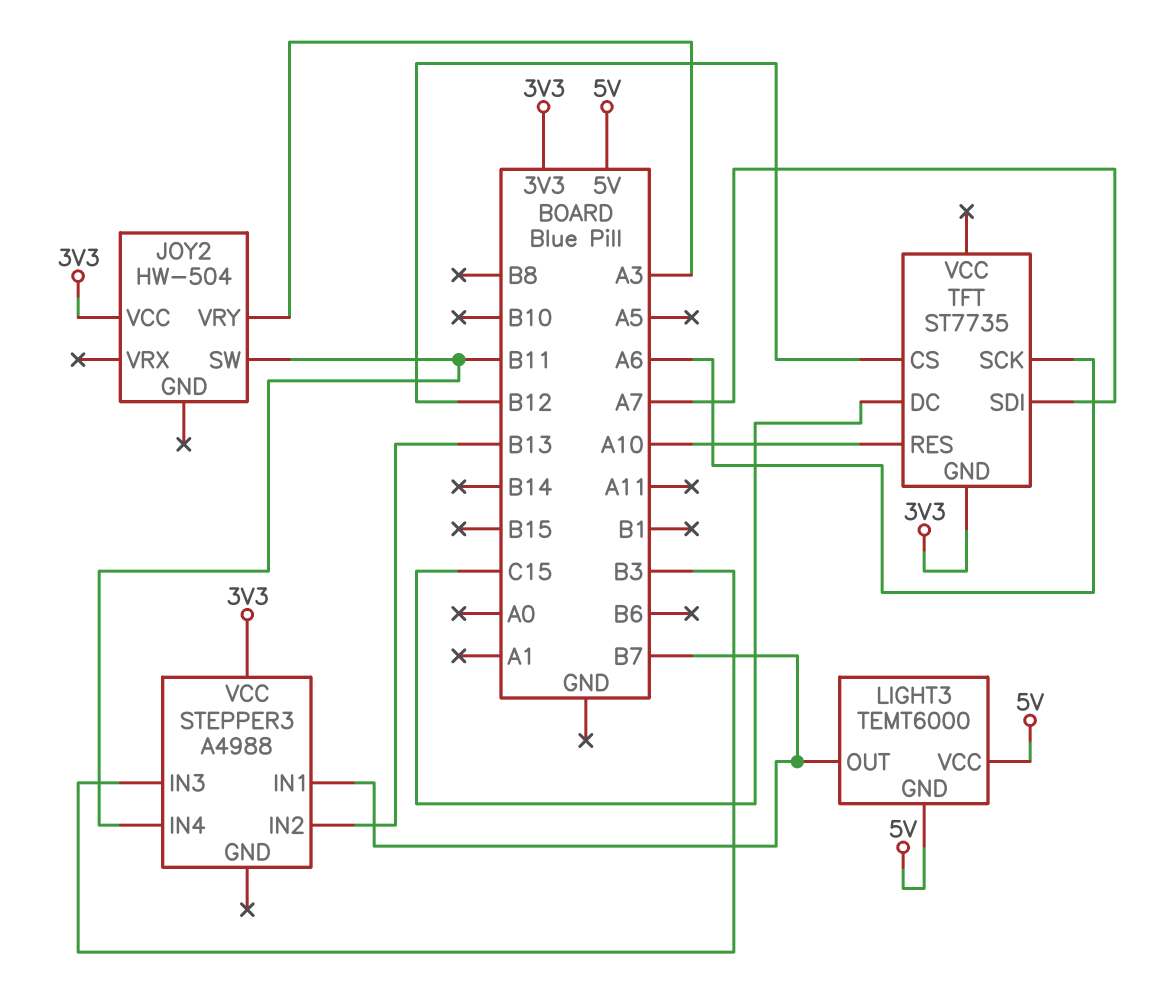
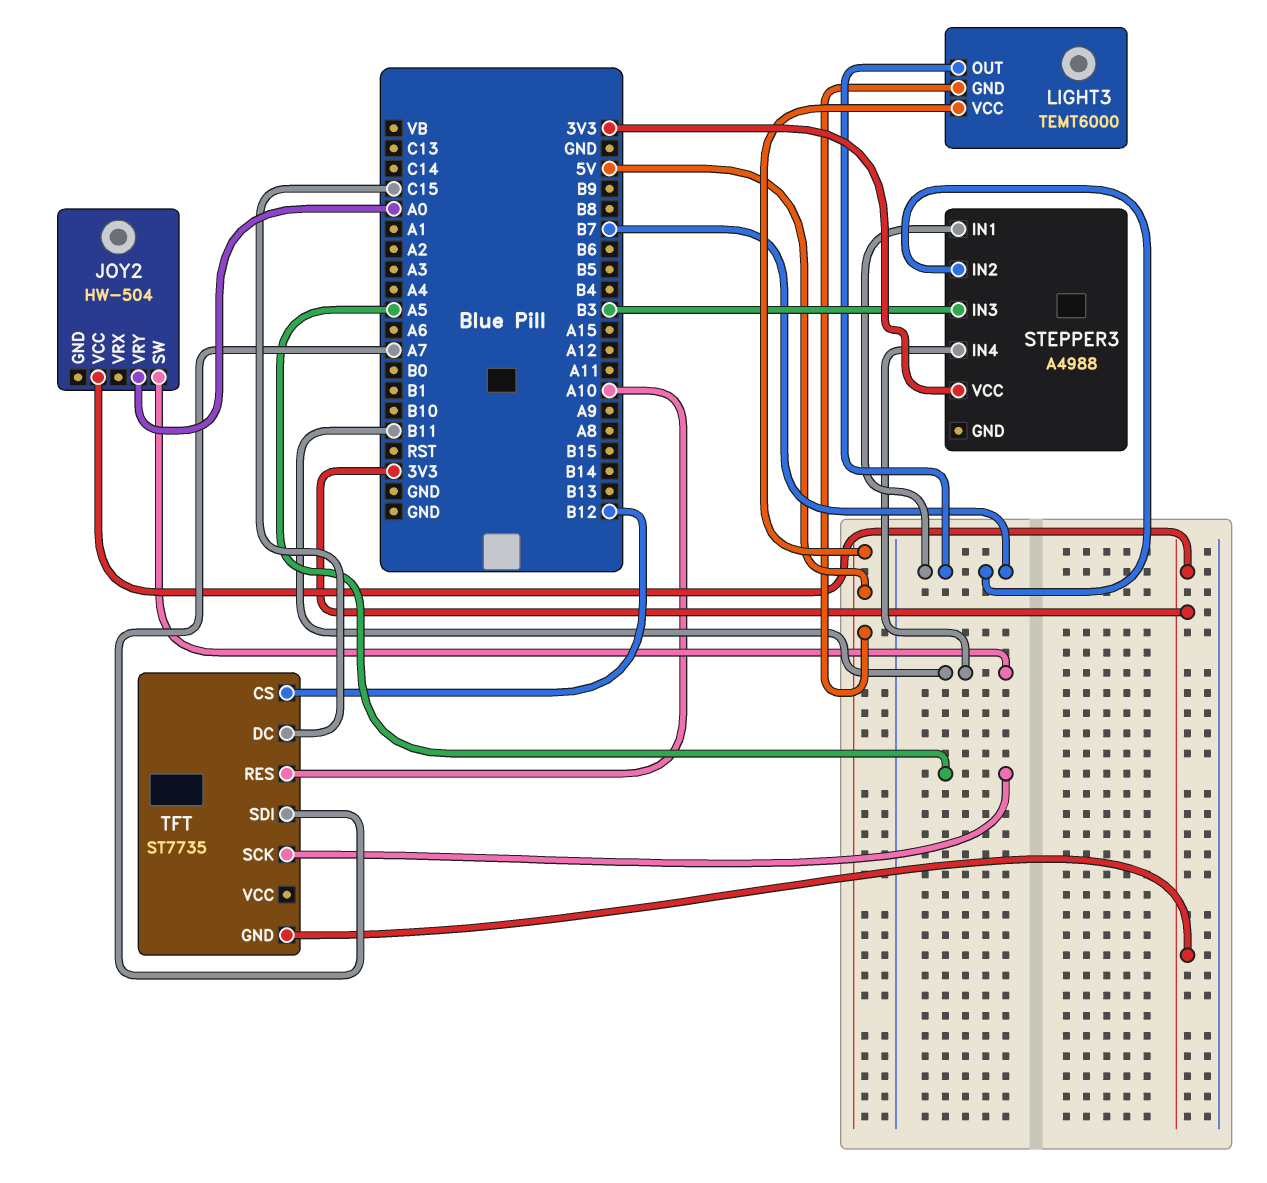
JOY2 pin VRY: A3 -> A0
STEPPER3 pin IN2: B13 -> B7
TFT pin SCK: A6 -> A5

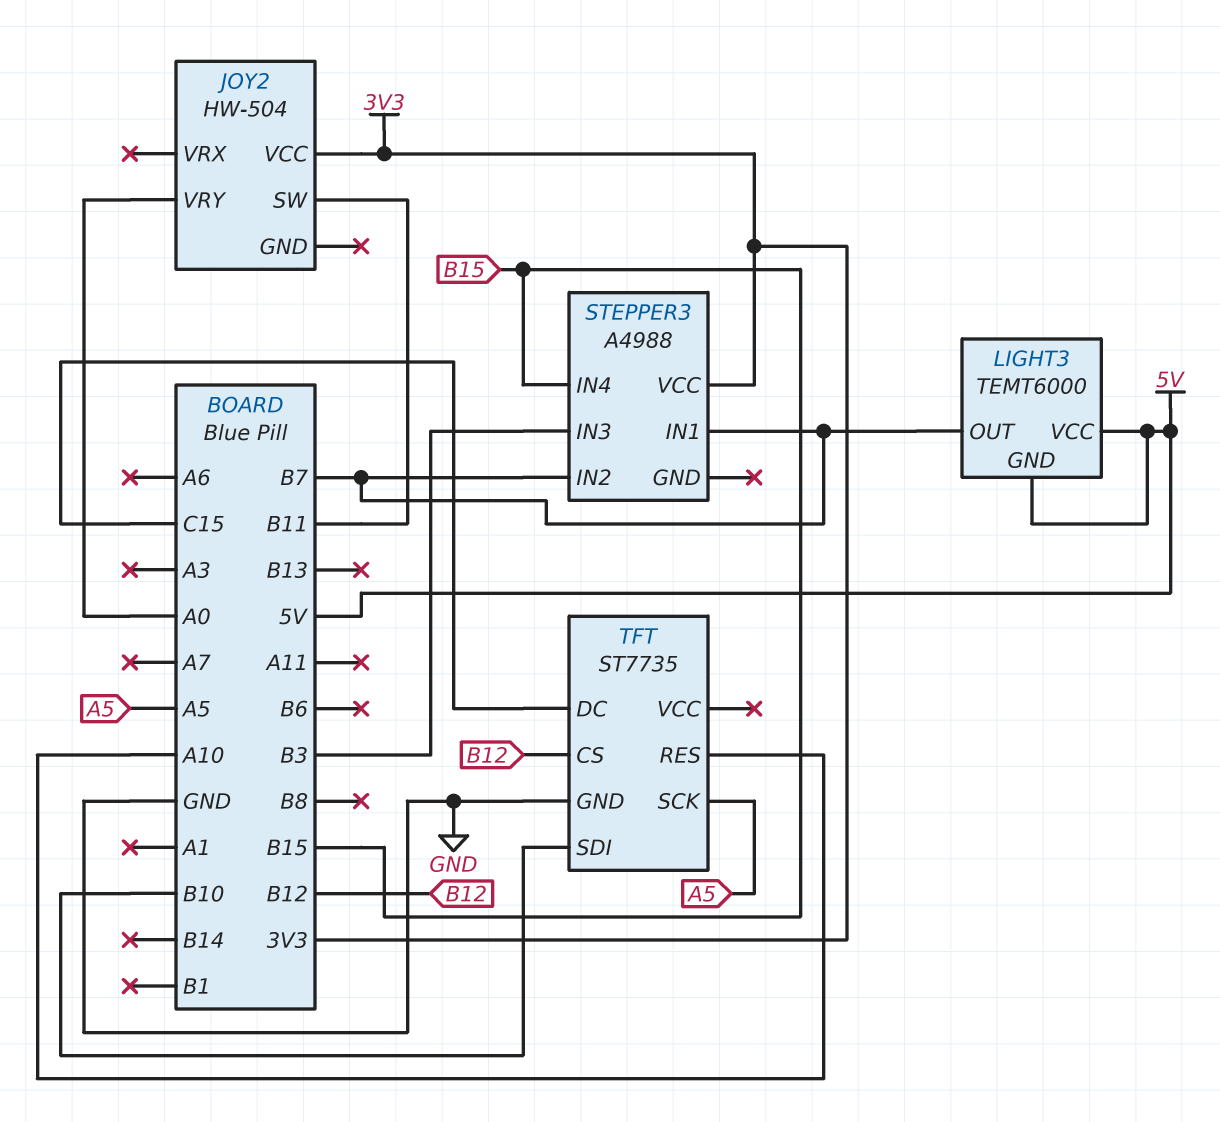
STEPPER3 pin IN4: B11 -> B15
TFT pin GND: 3V3 -> GND
TFT pin SDI: A7 -> B10

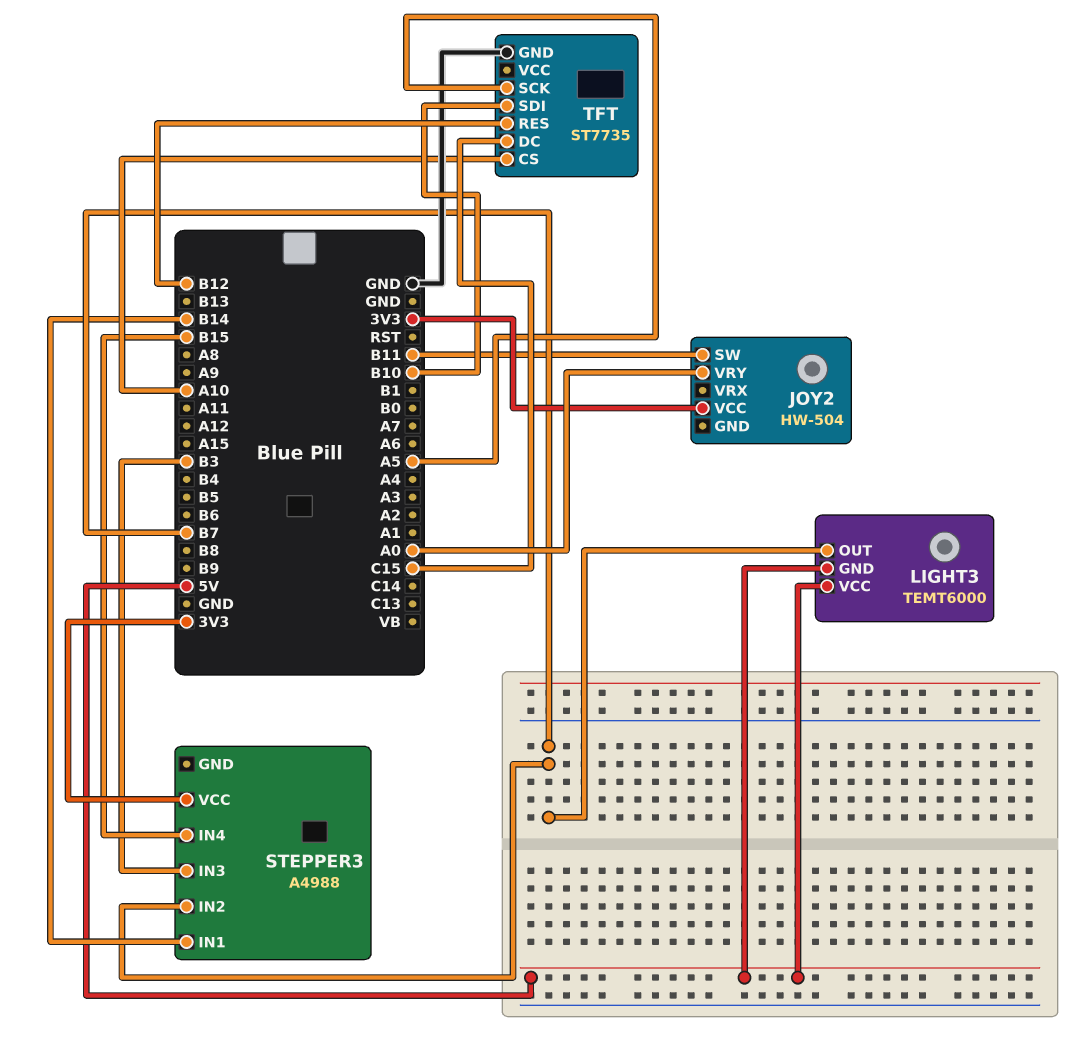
STEPPER3 pin IN1: B7 -> B14
TFT pin CS: B12 -> A10
TFT pin RES: A10 -> B12

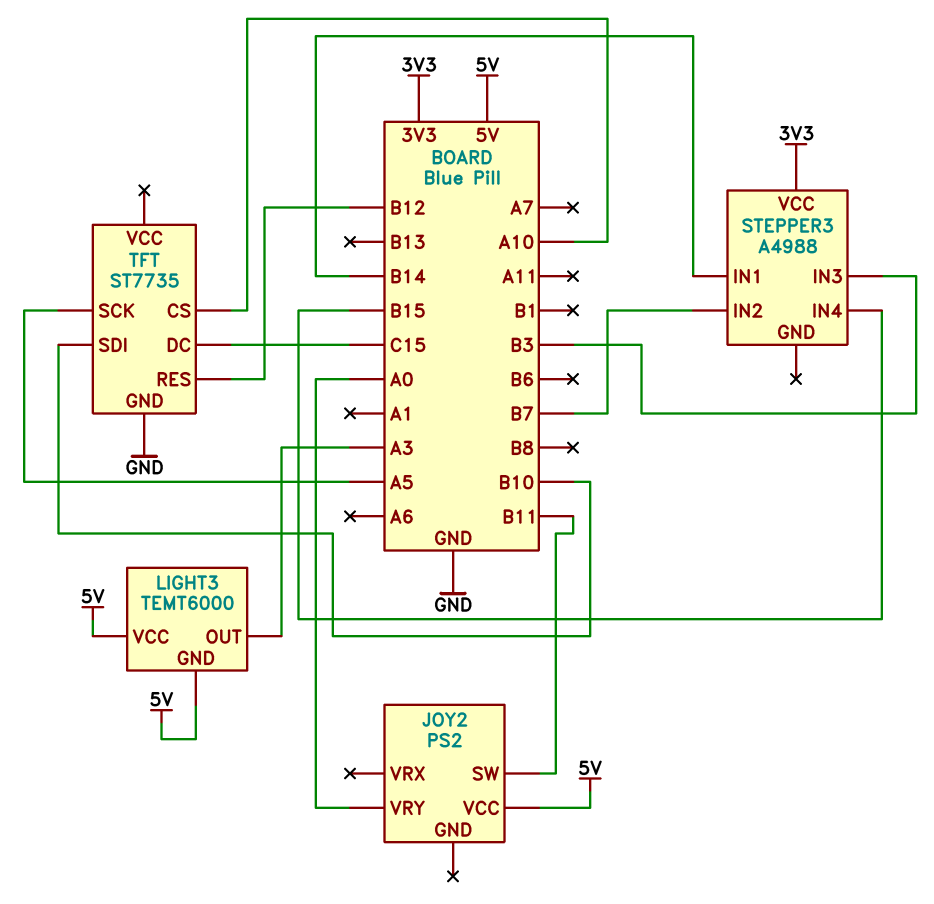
JOY2: HW-504 -> PS2
JOY2 pin VCC: 3V3 -> 5V
LIGHT3 pin OUT: B7 -> A3

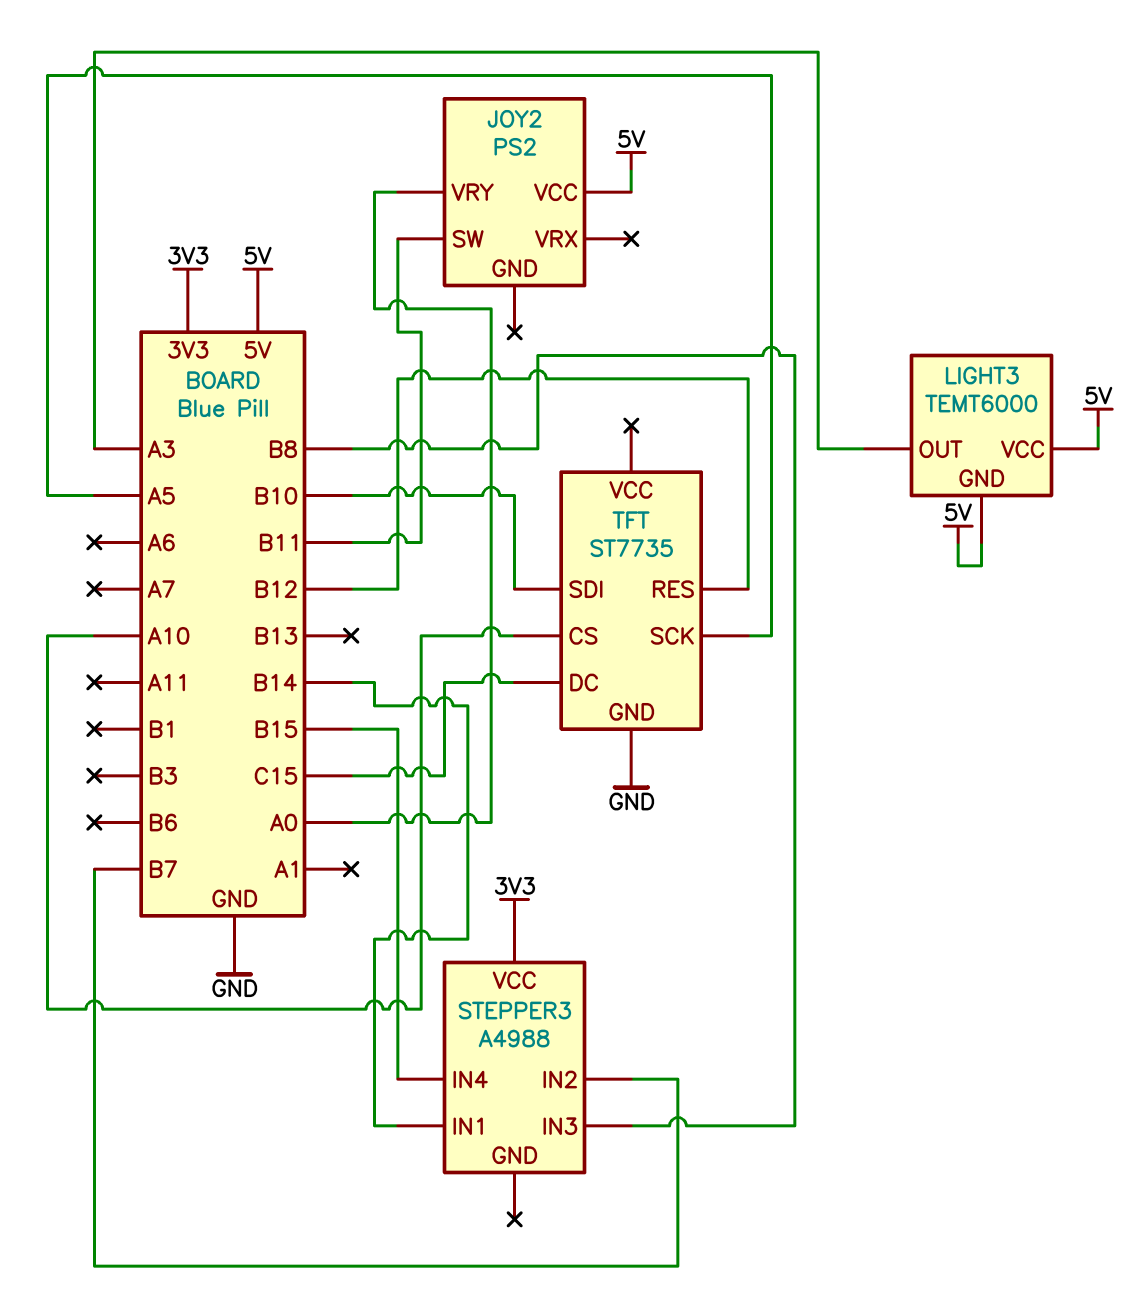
STEPPER3 pin IN3: B3 -> B8

